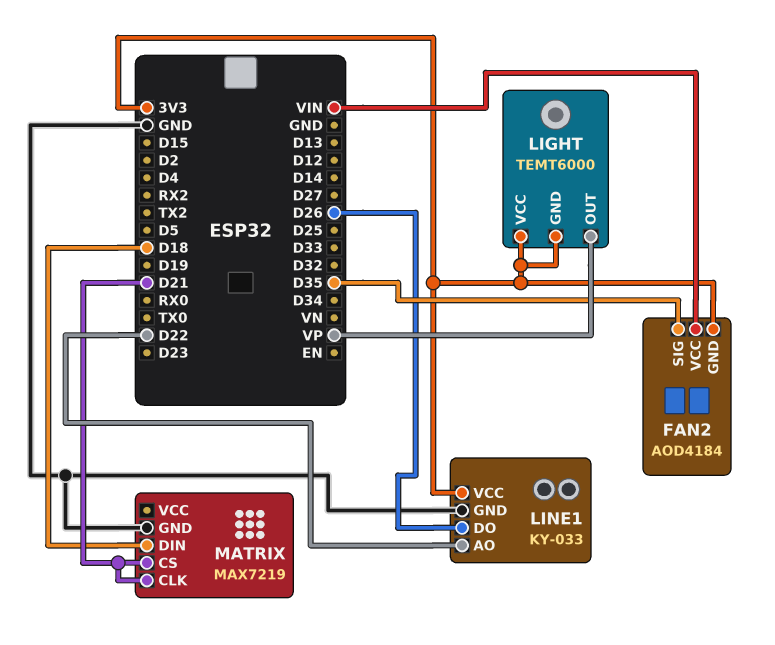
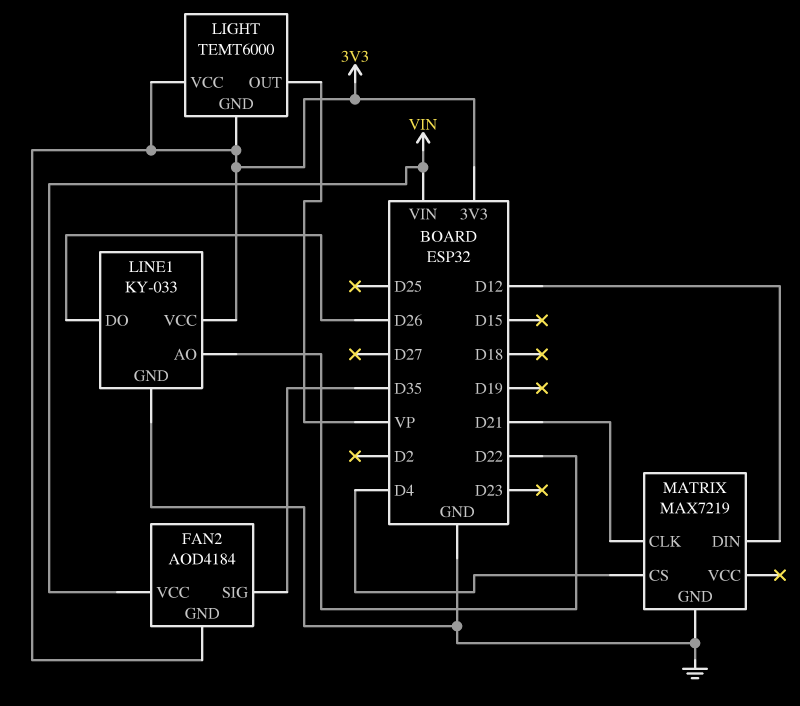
MATRIX pin CS: D21 -> D4
MATRIX pin DIN: D18 -> D12

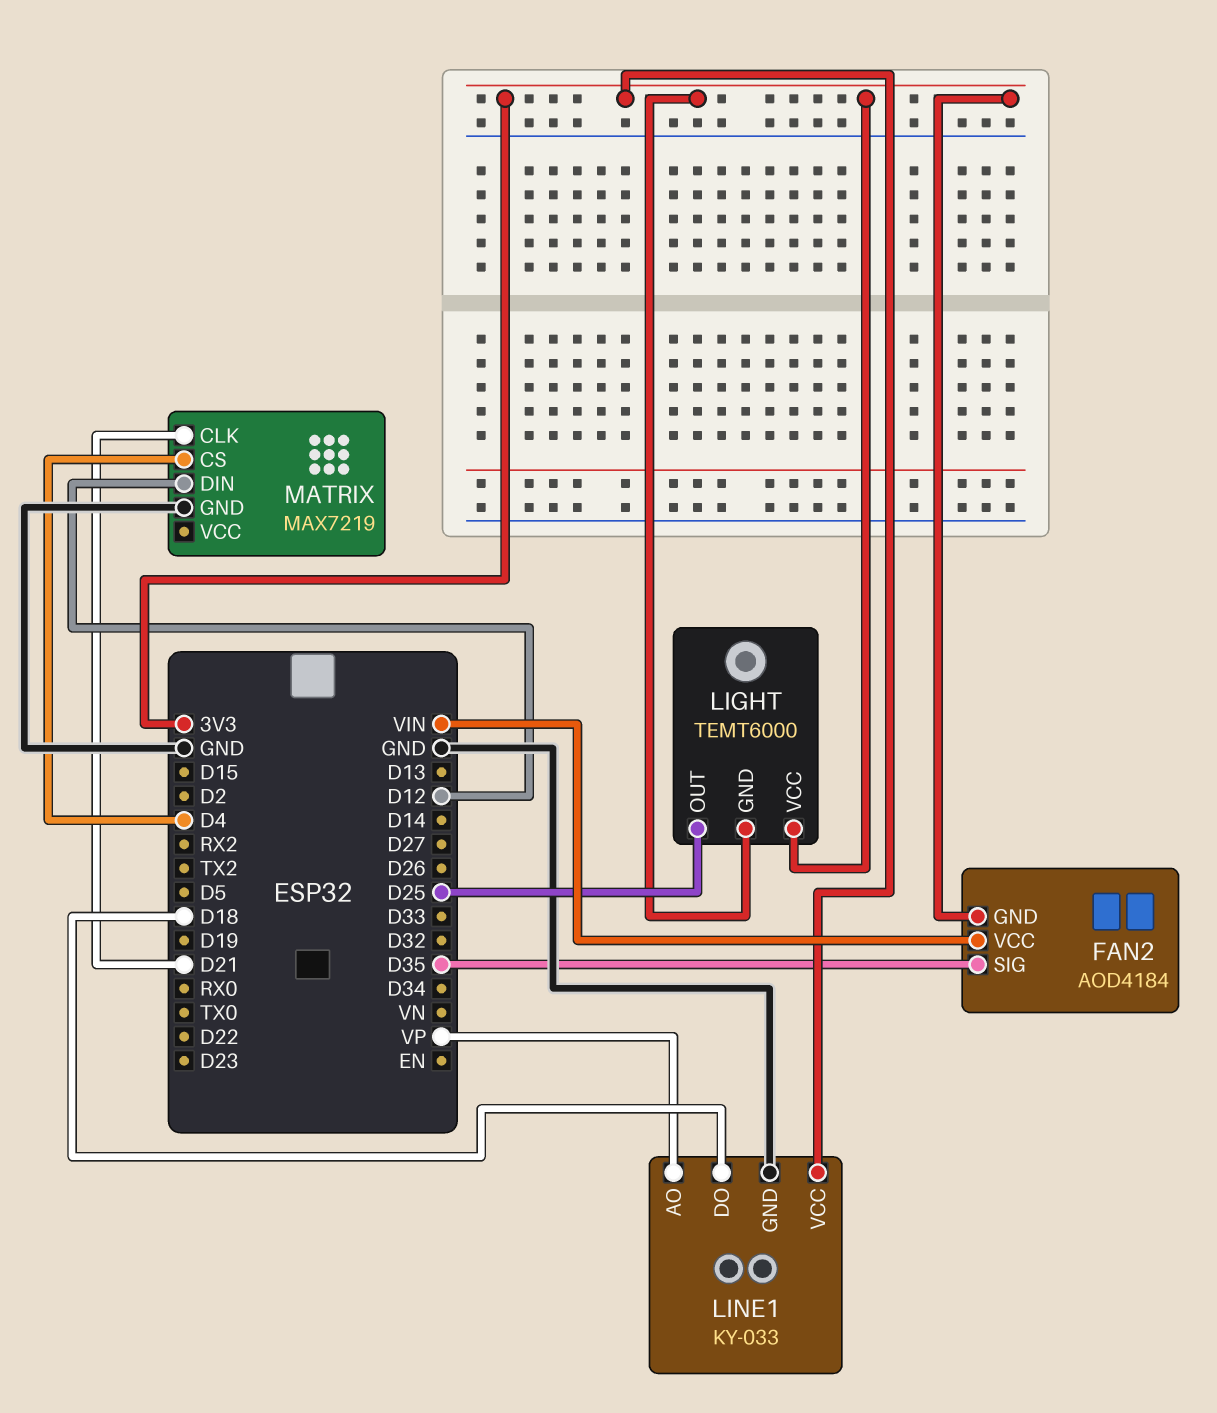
LIGHT pin OUT: VP -> D25
LINE1 pin AO: D22 -> VP
LINE1 pin DO: D26 -> D18

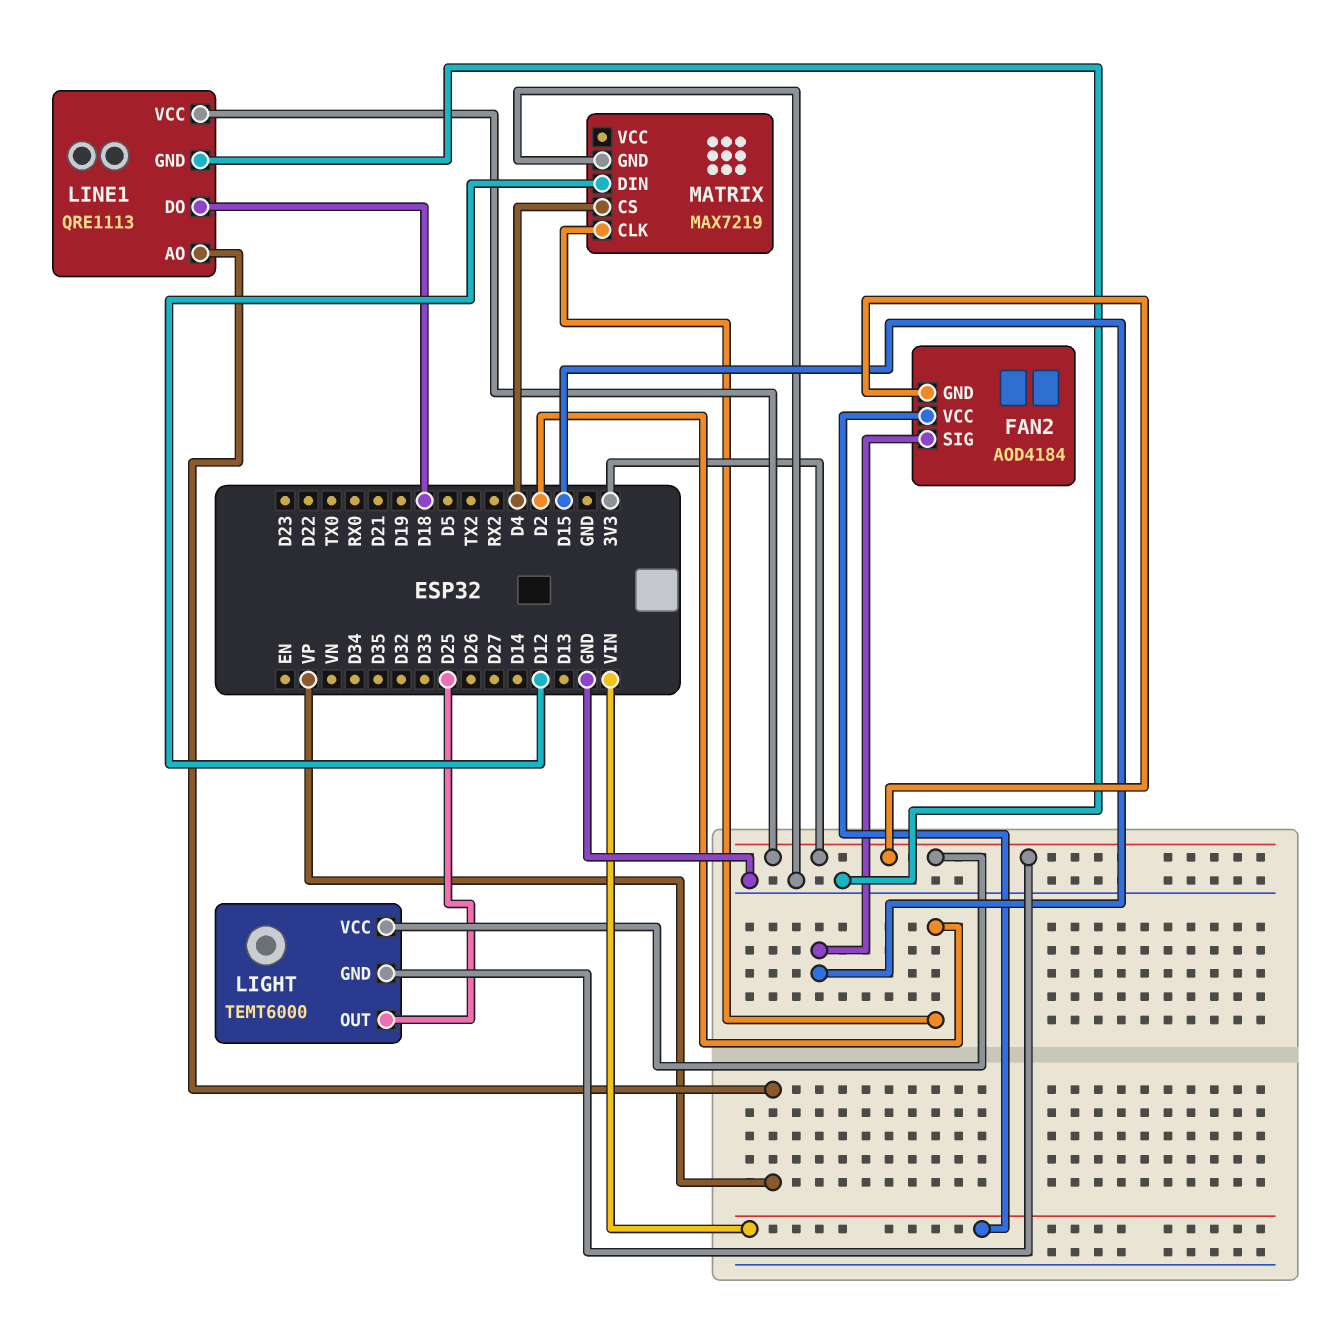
FAN2 pin SIG: D35 -> D15
LINE1: KY-033 -> QRE1113
MATRIX pin CLK: D21 -> D2

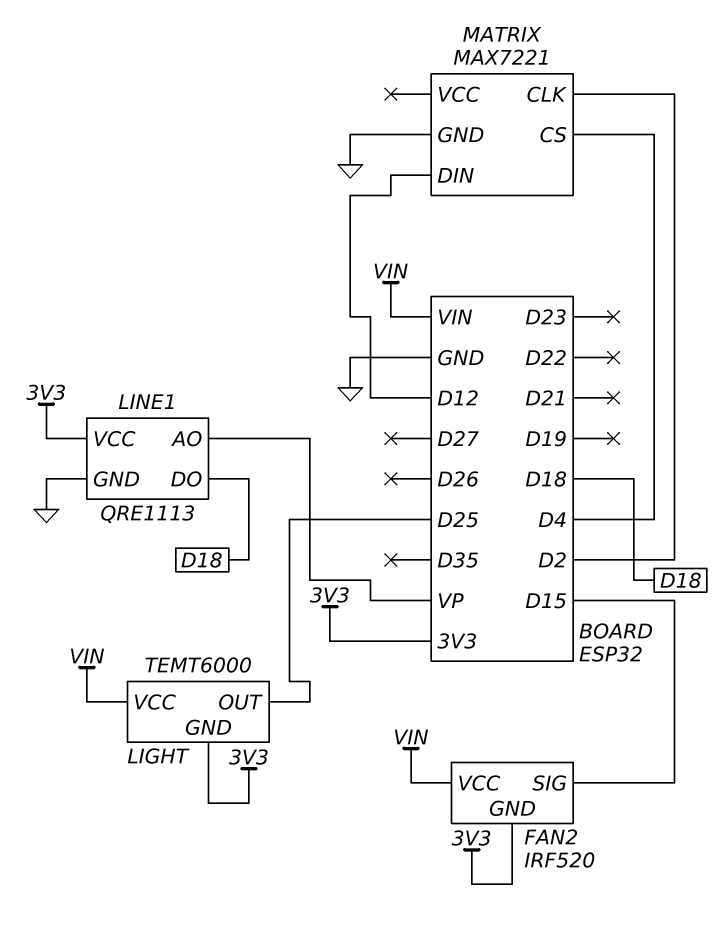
FAN2: AOD4184 -> IRF520
LIGHT pin VCC: 3V3 -> VIN
MATRIX: MAX7219 -> MAX7221

